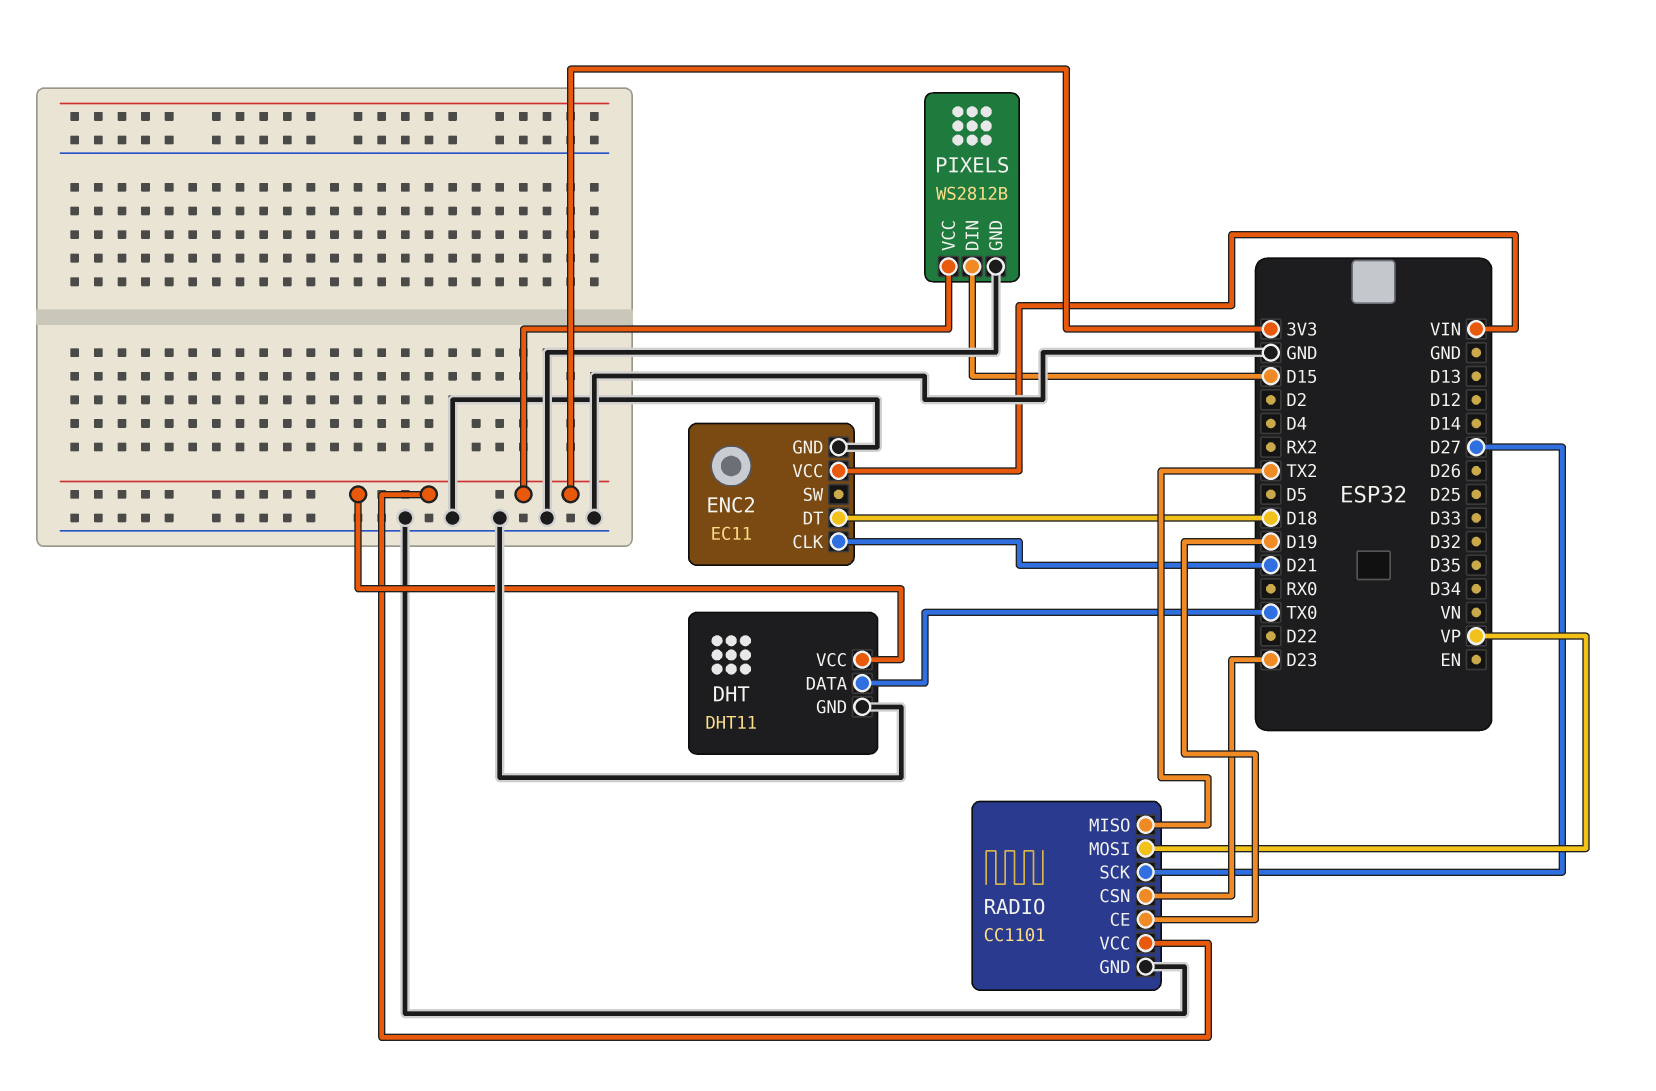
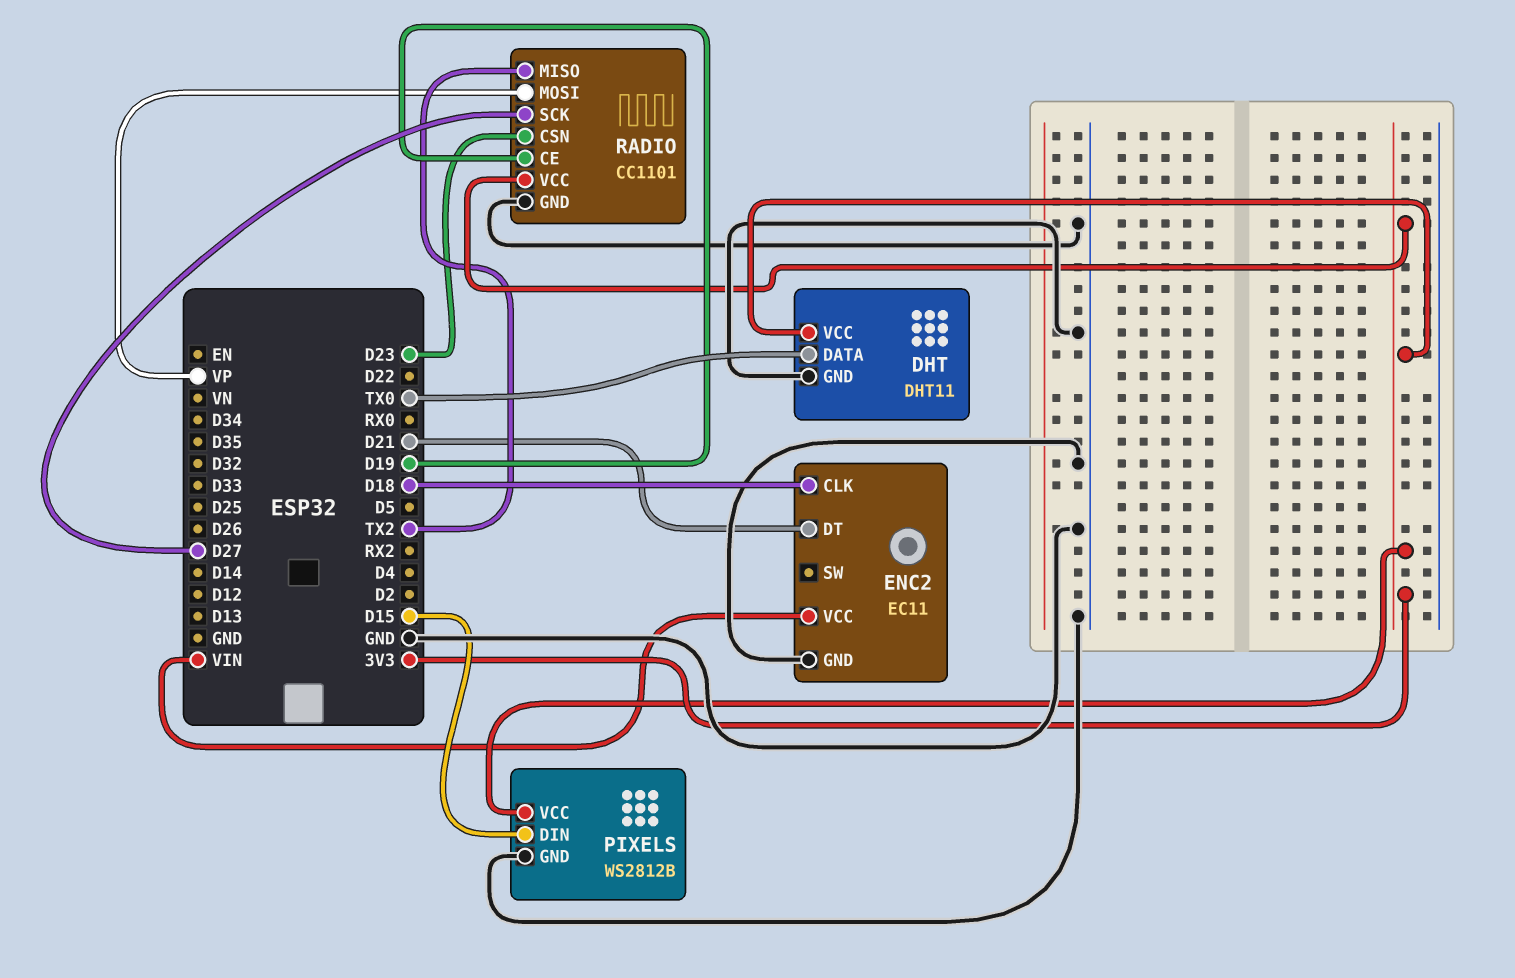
ENC2 pin CLK: D21 -> D18
ENC2 pin DT: D18 -> D21

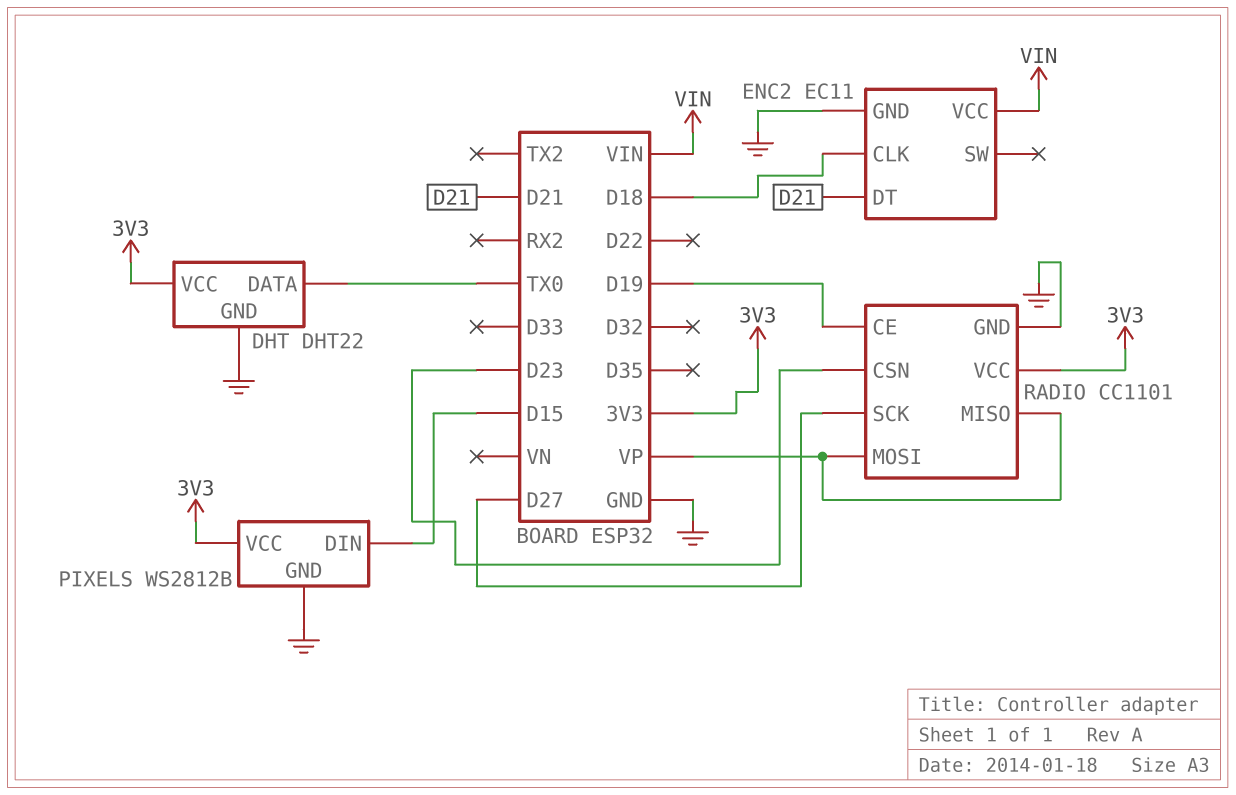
DHT: DHT11 -> DHT22
RADIO pin MISO: TX2 -> VP

